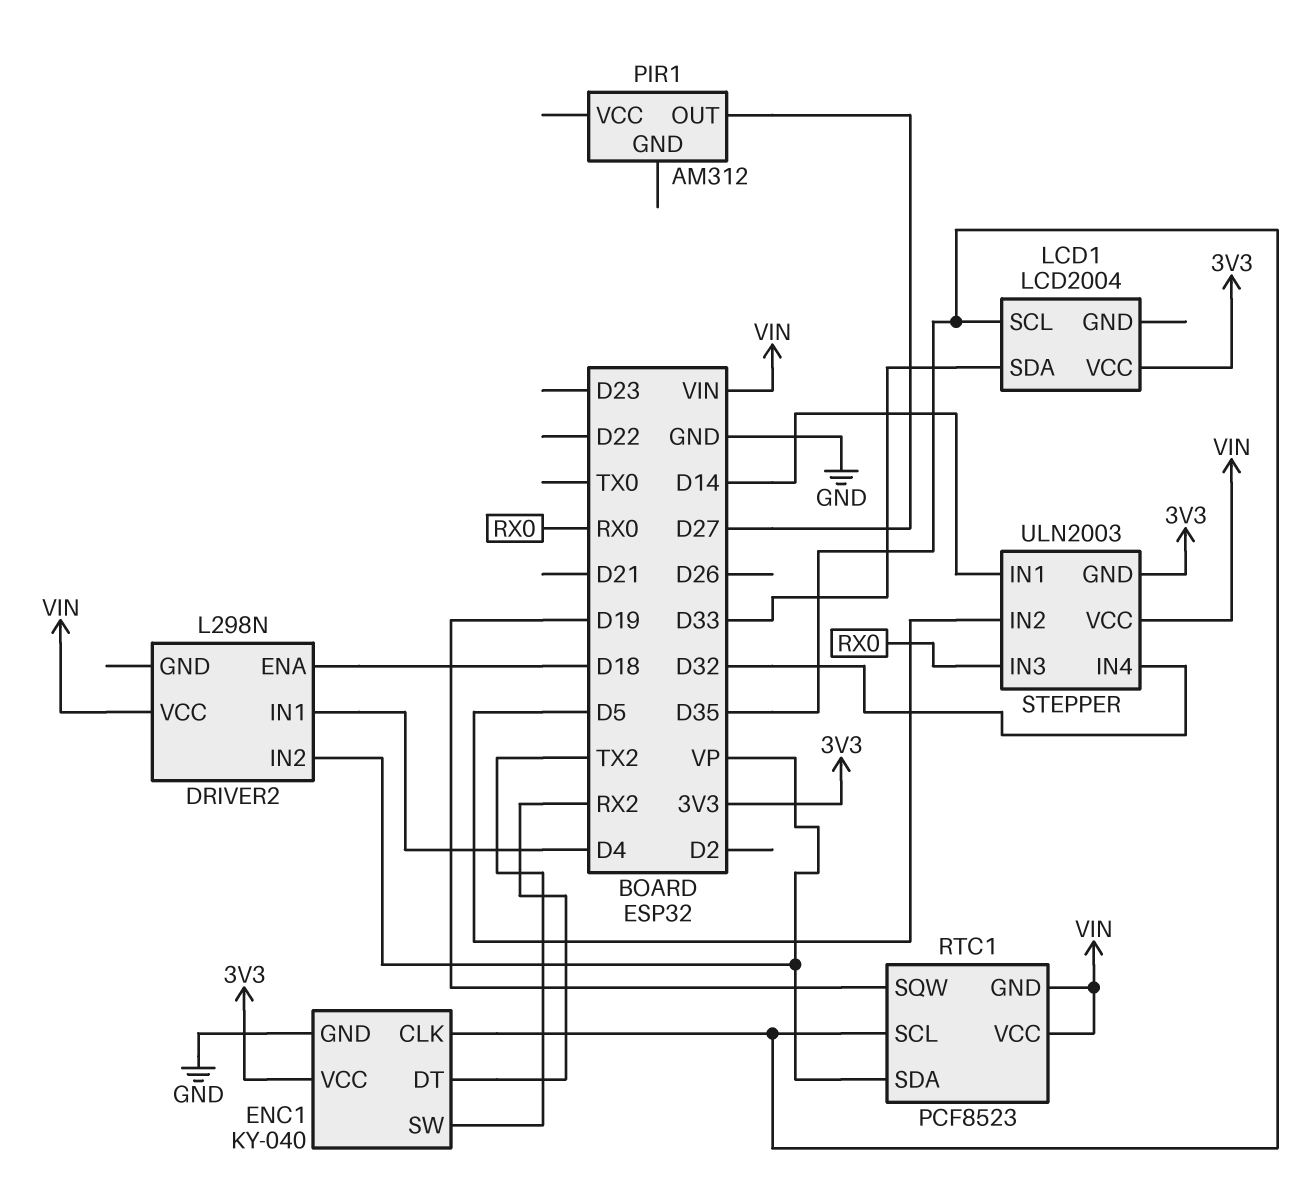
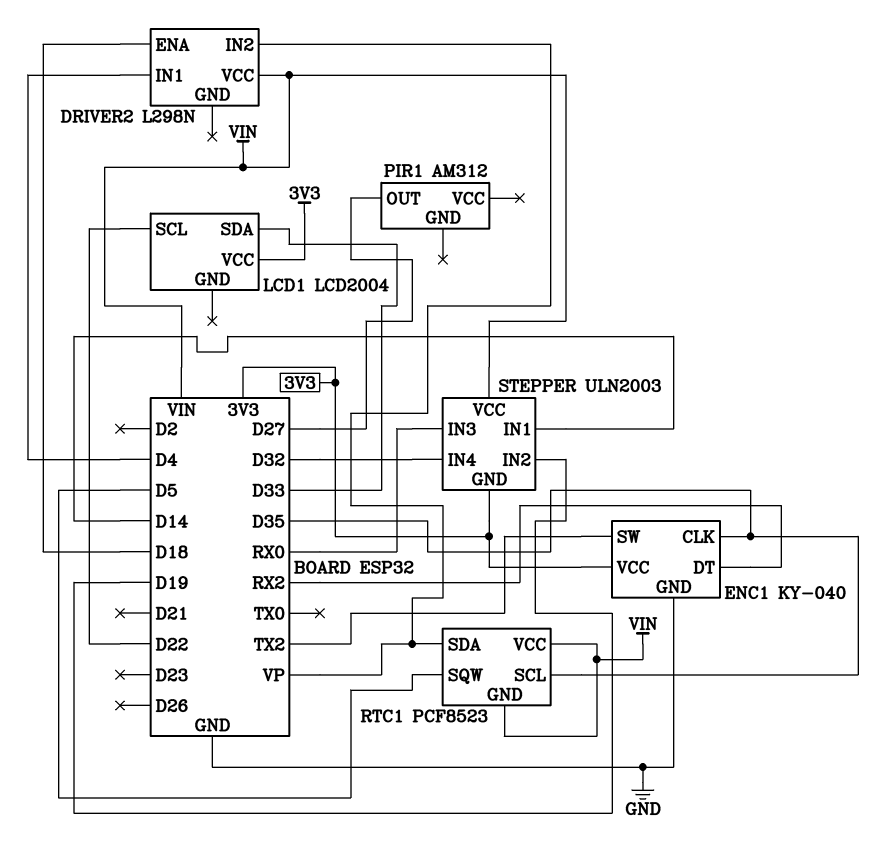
LCD1 pin SCL: D35 -> D22
RTC1 pin SQW: D19 -> D5
STEPPER pin IN2: D5 -> D19

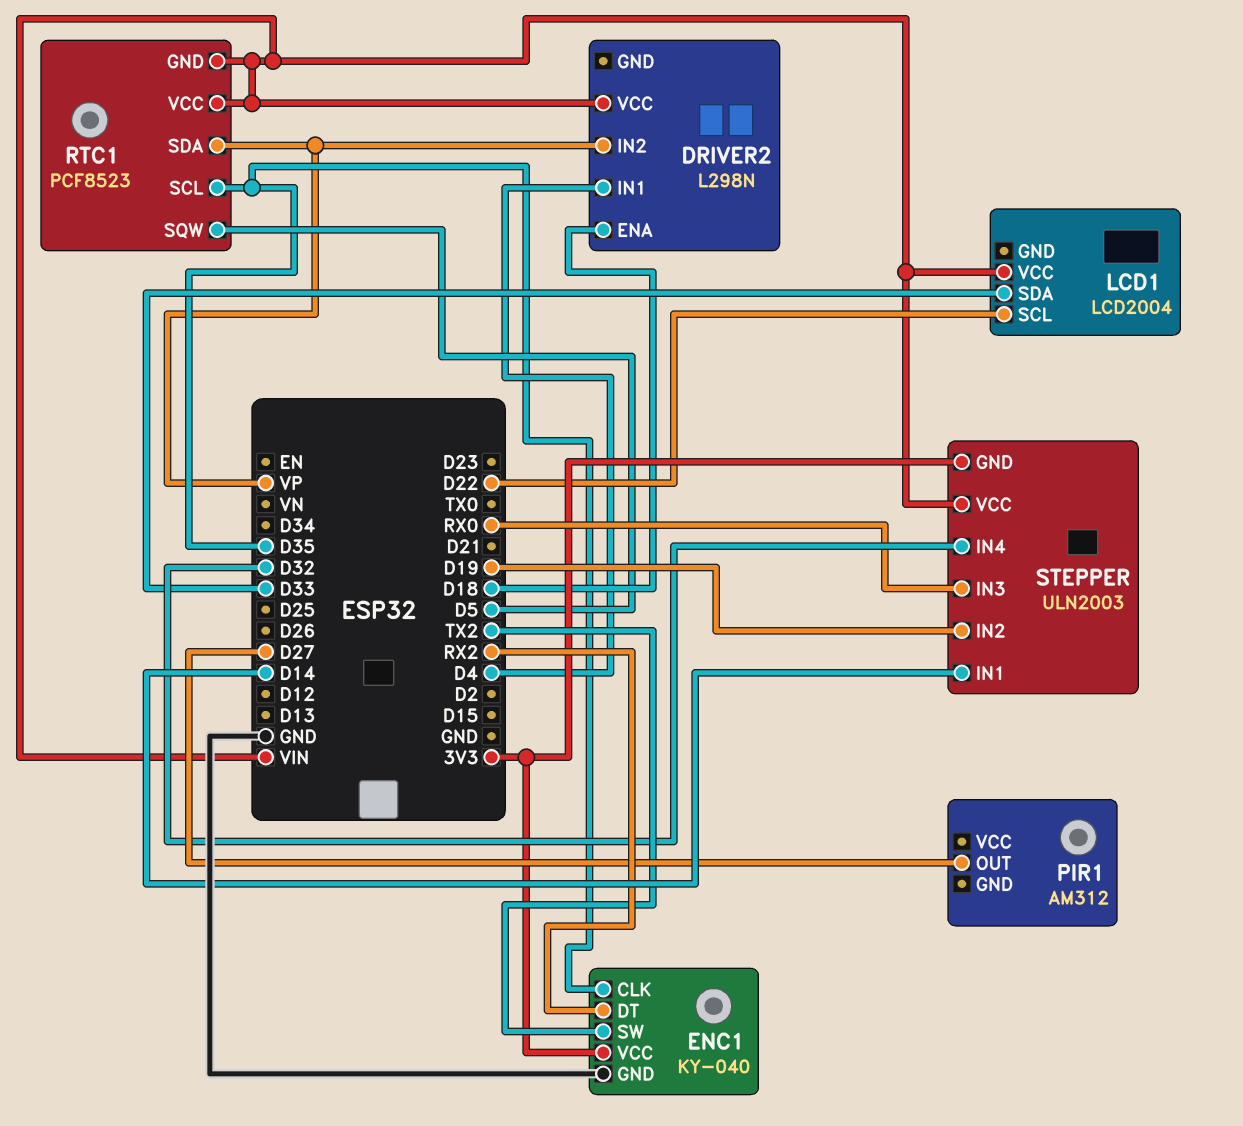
LCD1 pin VCC: 3V3 -> VIN

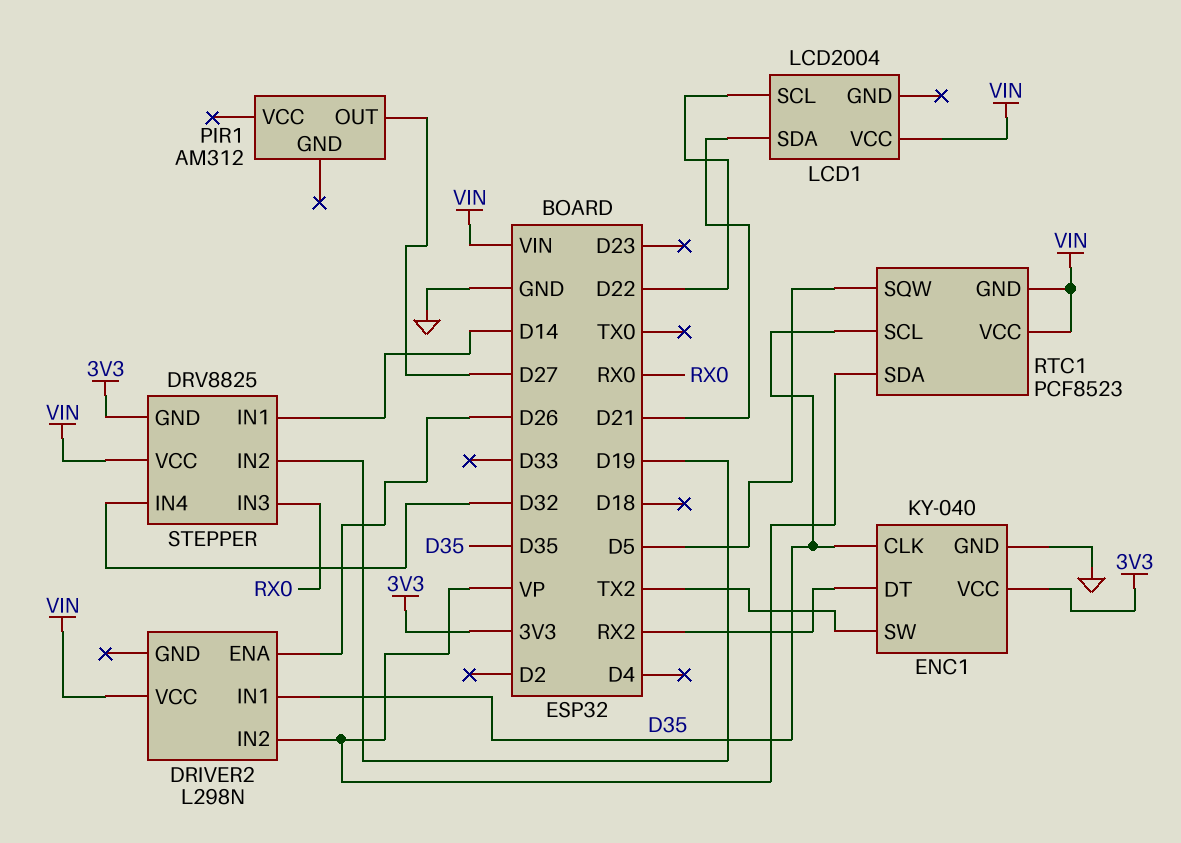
DRIVER2 pin ENA: D18 -> D26
DRIVER2 pin IN1: D4 -> D35
LCD1 pin SDA: D33 -> D21
STEPPER: ULN2003 -> DRV8825

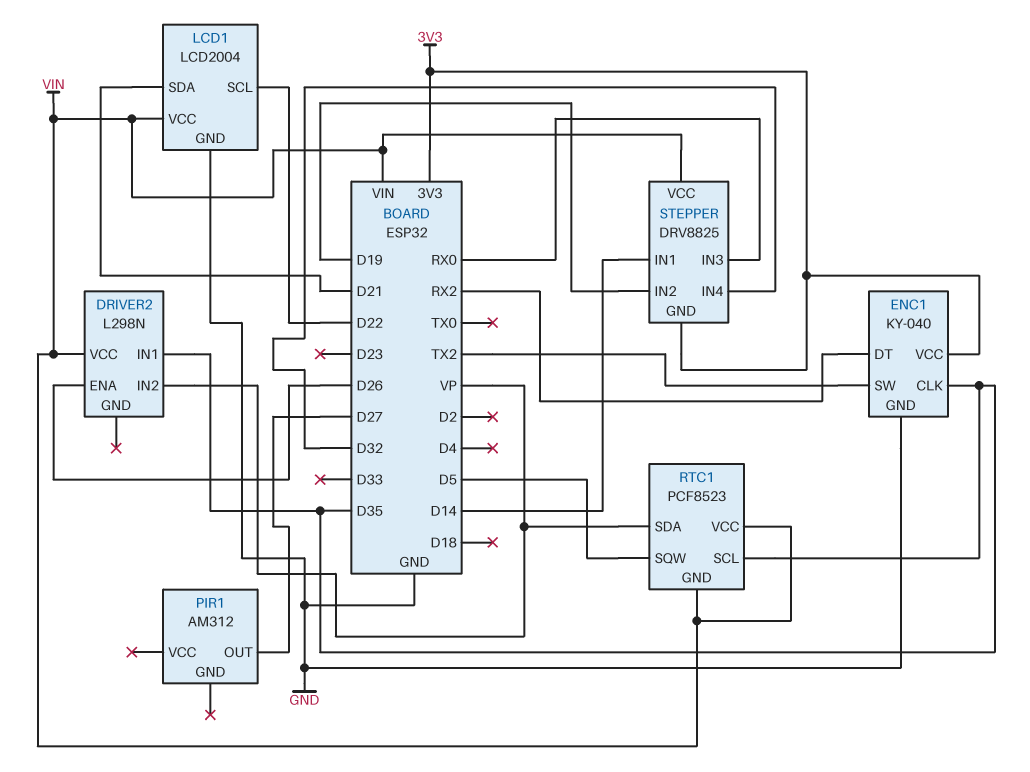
LCD1 pin GND: none -> GND

